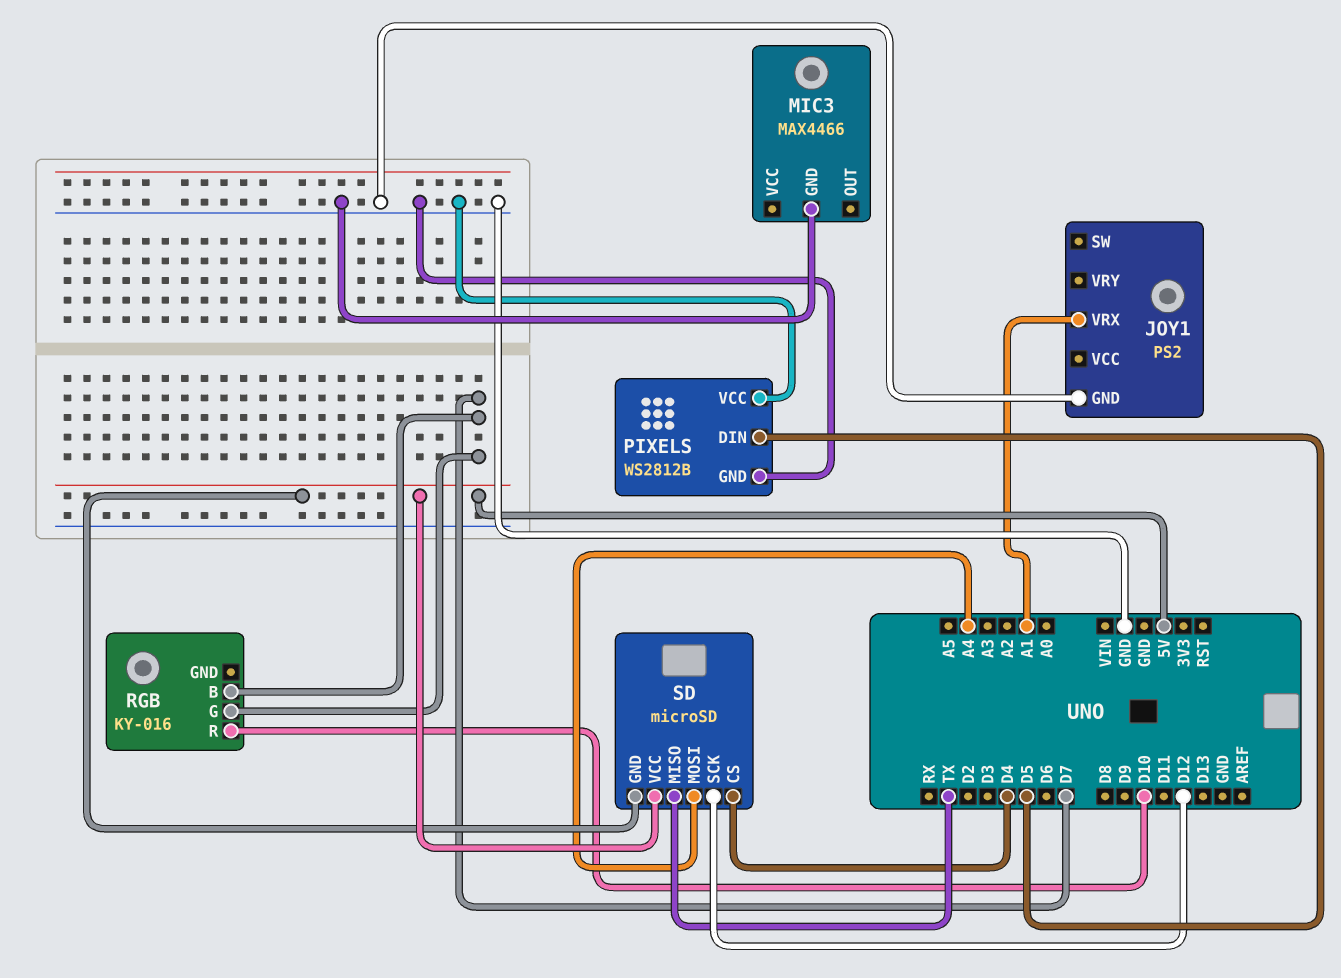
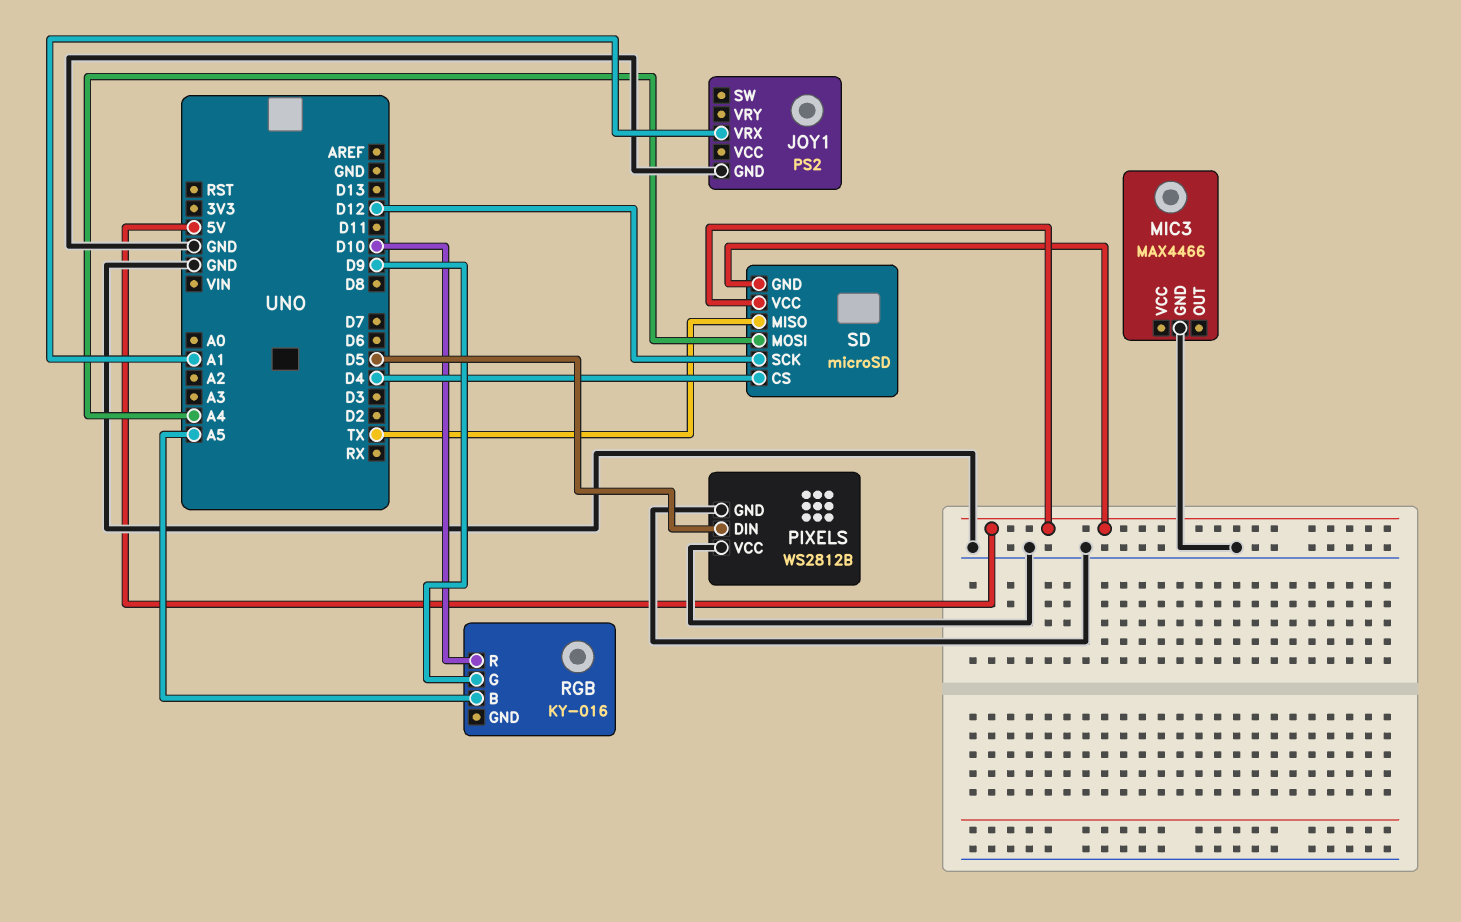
RGB pin B: D7 -> A5
RGB pin G: D7 -> D9

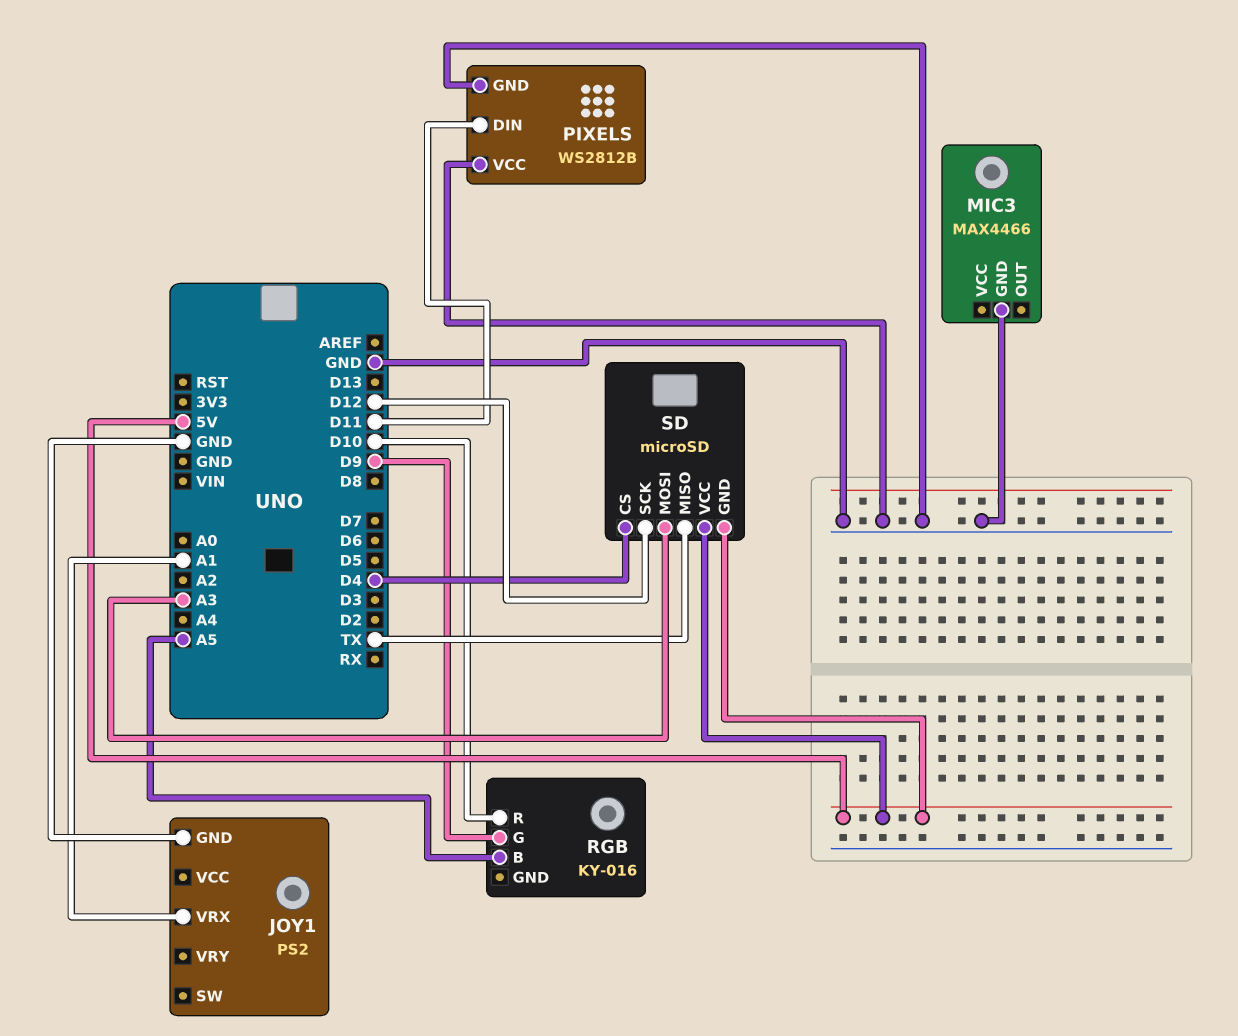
PIXELS pin DIN: D5 -> D11
SD pin MOSI: A4 -> A3

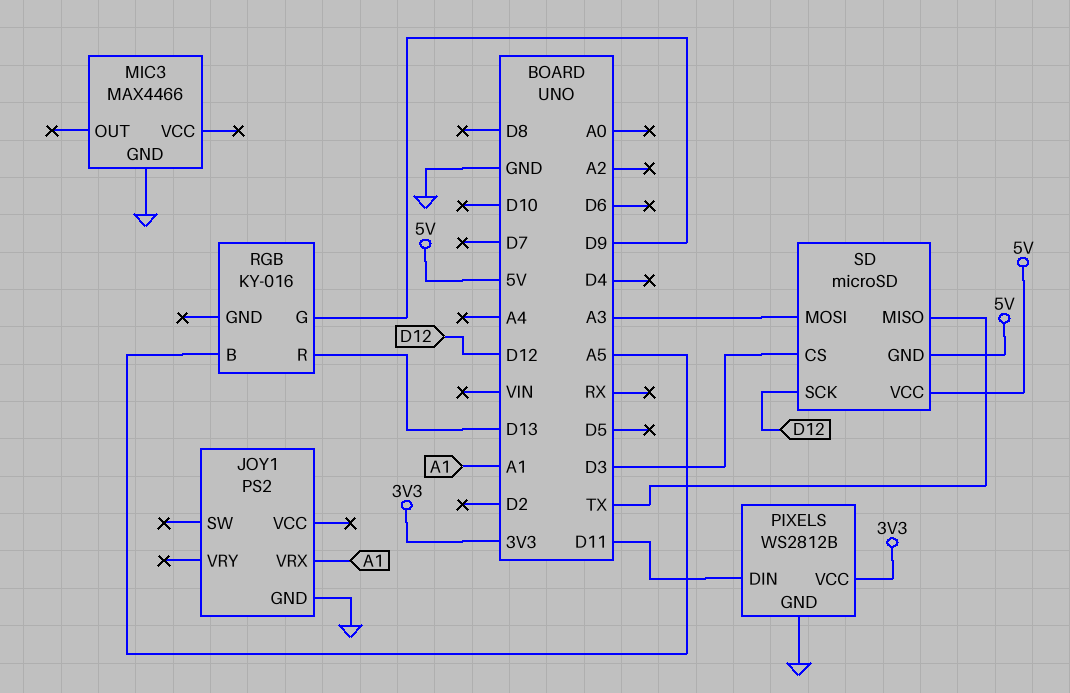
PIXELS pin VCC: GND -> 3V3
RGB pin R: D10 -> D13
SD pin CS: D4 -> D3

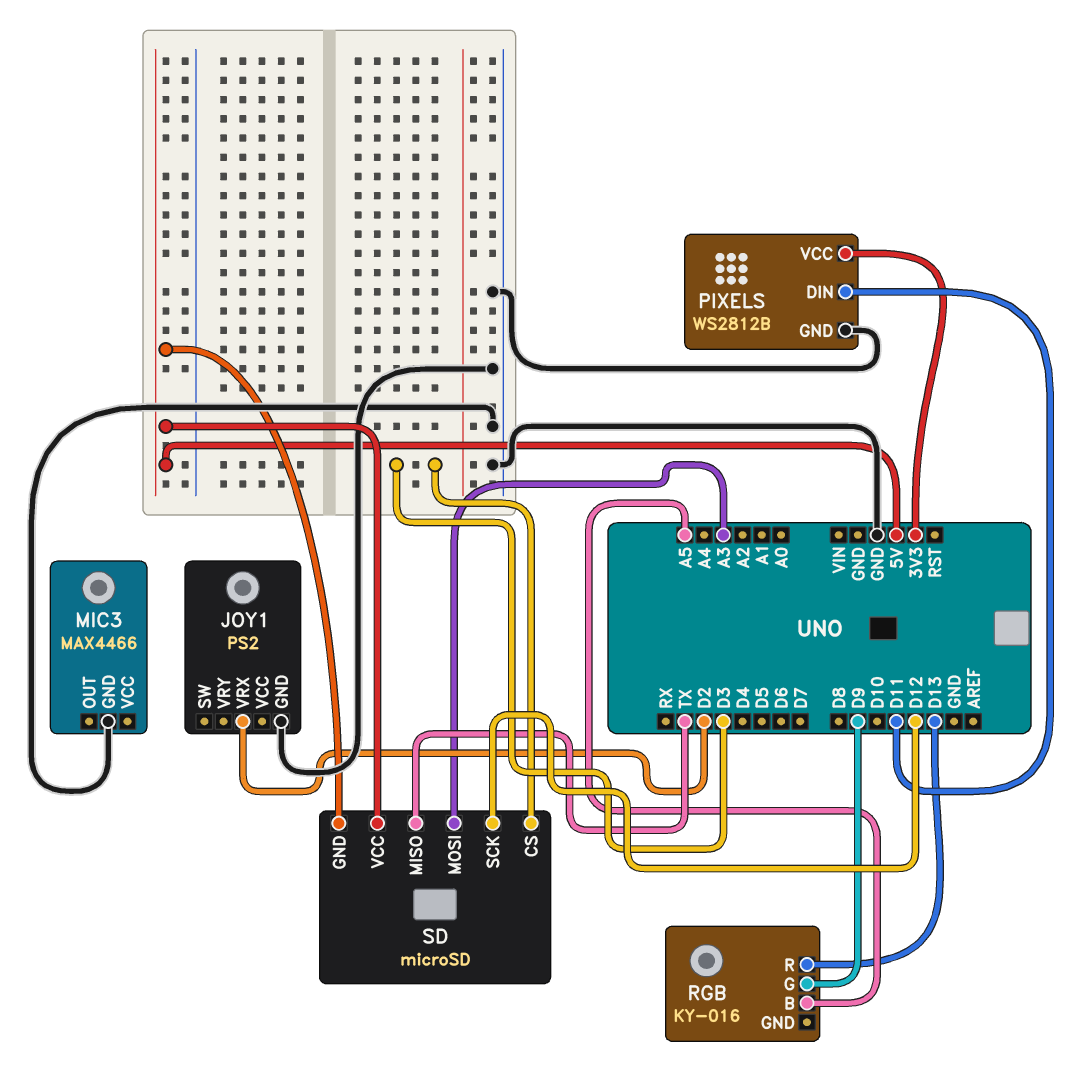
JOY1 pin VRX: A1 -> D2

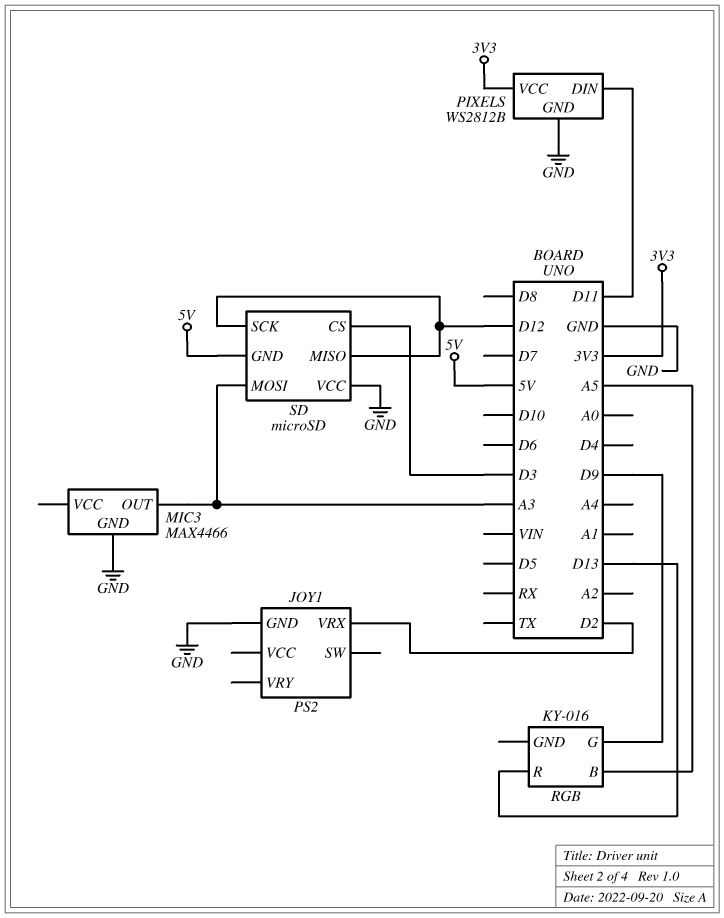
MIC3 pin OUT: none -> A3
SD pin MISO: TX -> D12
SD pin VCC: 5V -> GND

